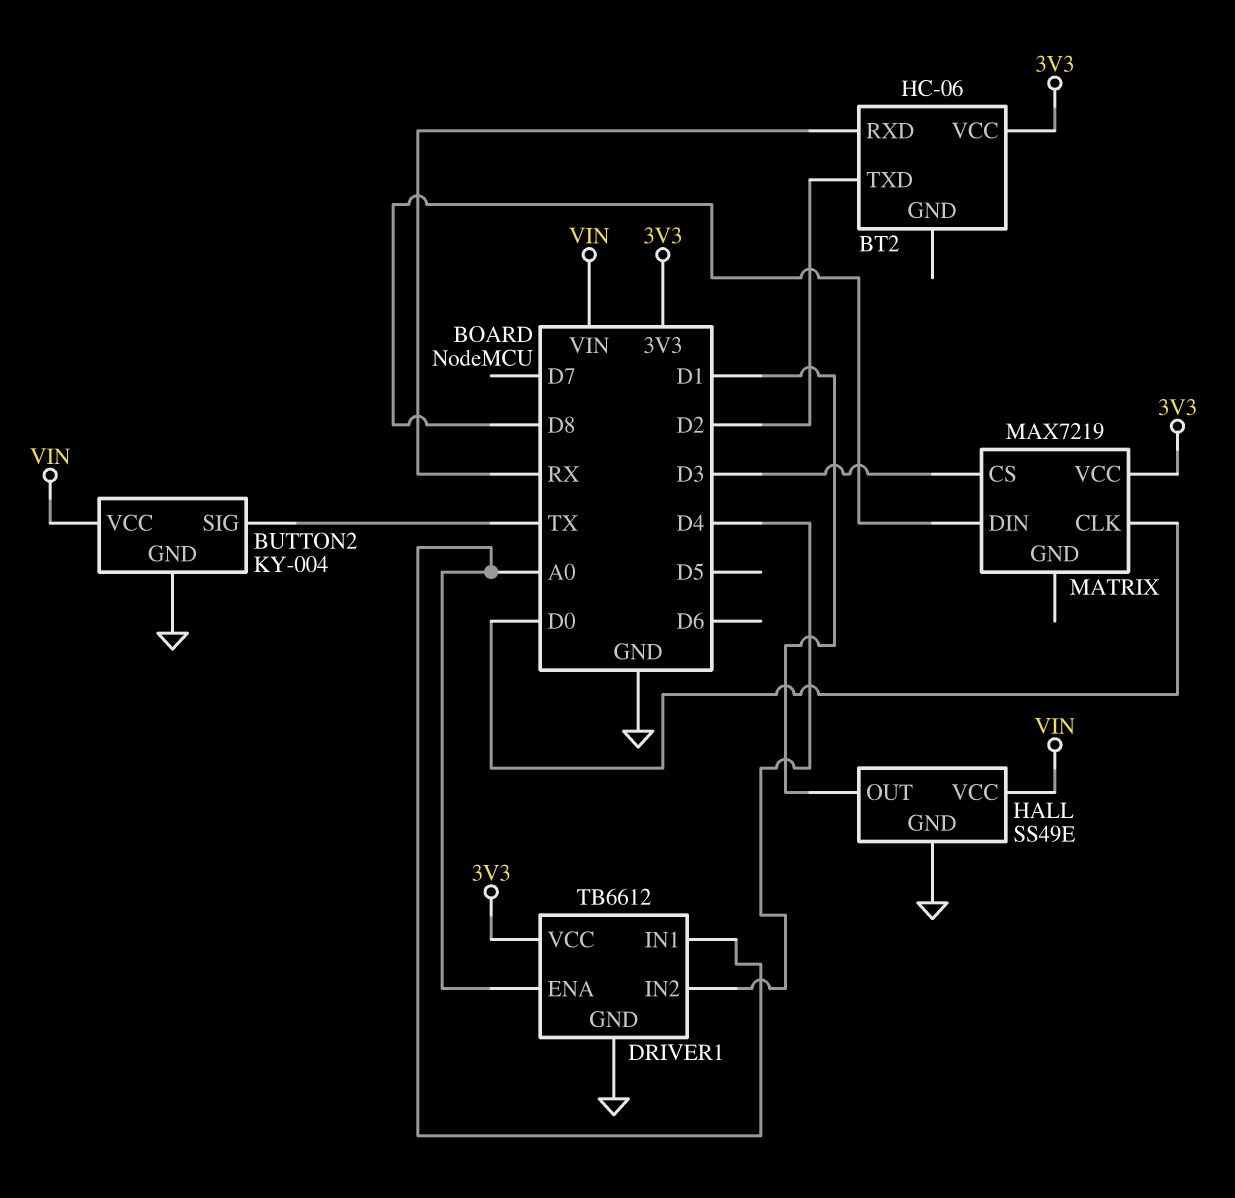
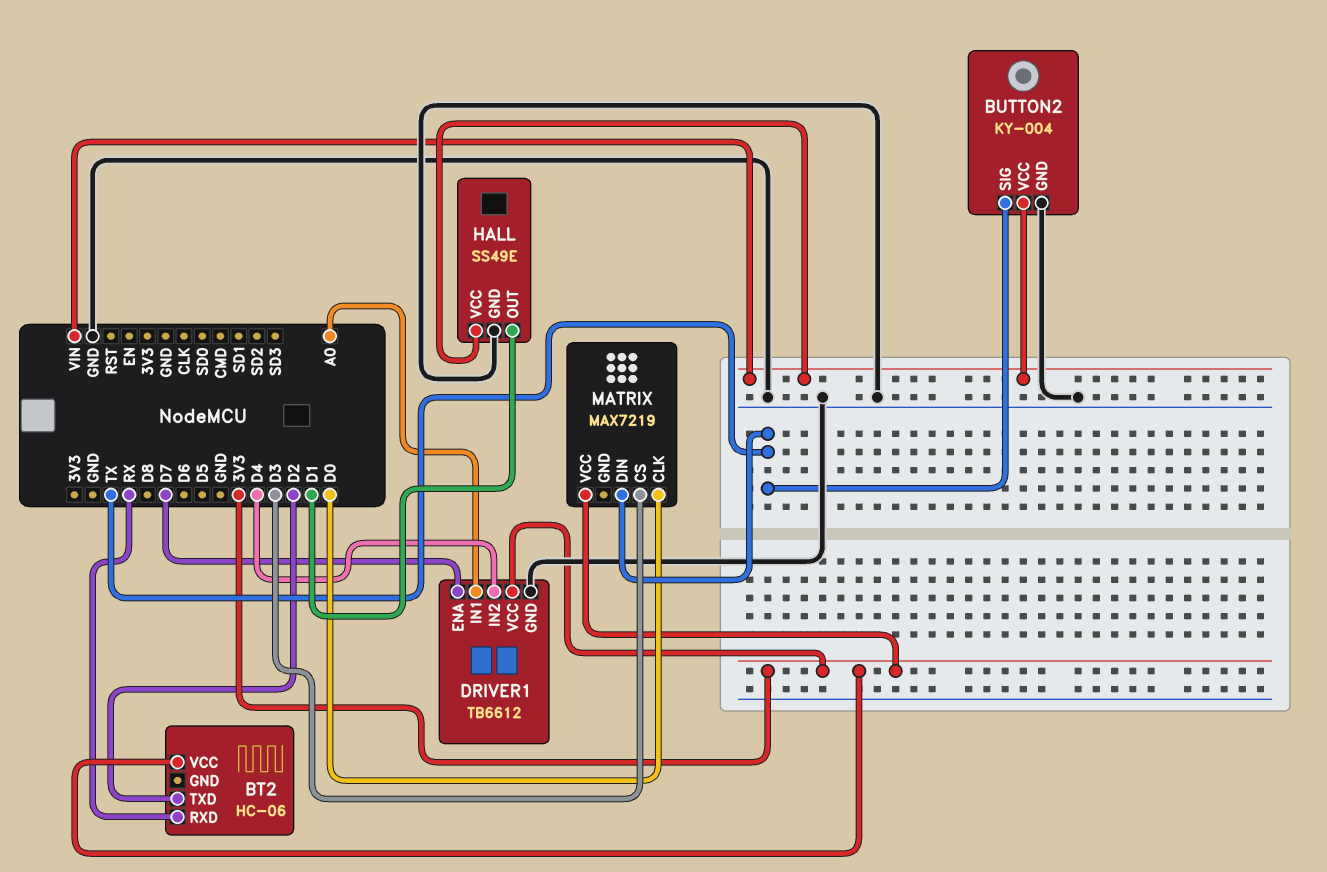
DRIVER1 pin ENA: A0 -> D7
MATRIX pin DIN: D8 -> TX

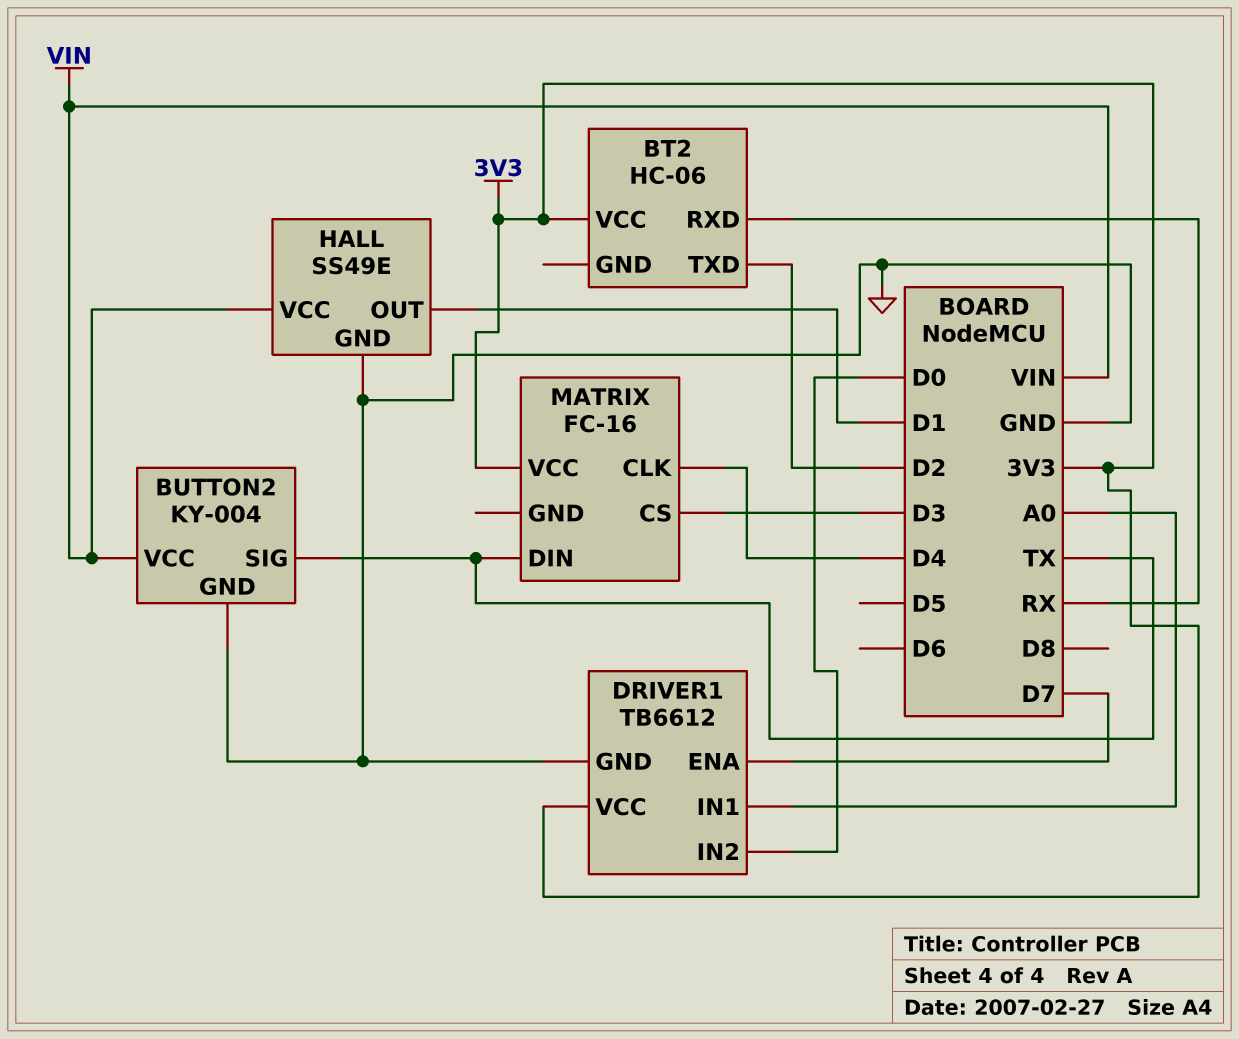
DRIVER1 pin IN2: D4 -> D0
MATRIX: MAX7219 -> FC-16
MATRIX pin CLK: D0 -> D4

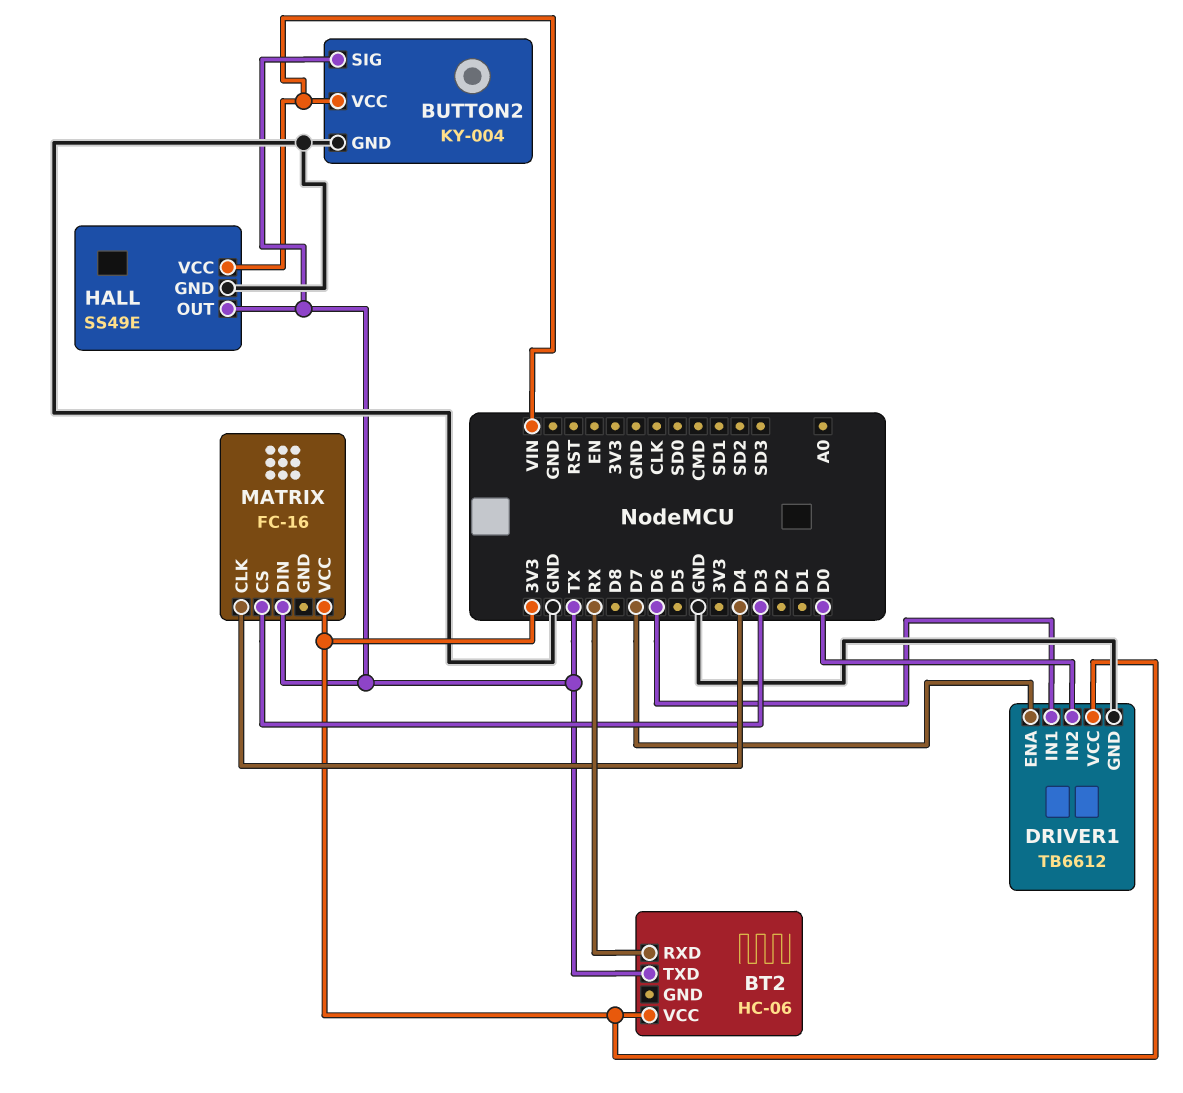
BT2 pin TXD: D2 -> TX
DRIVER1 pin IN1: A0 -> D6
HALL pin OUT: D1 -> TX

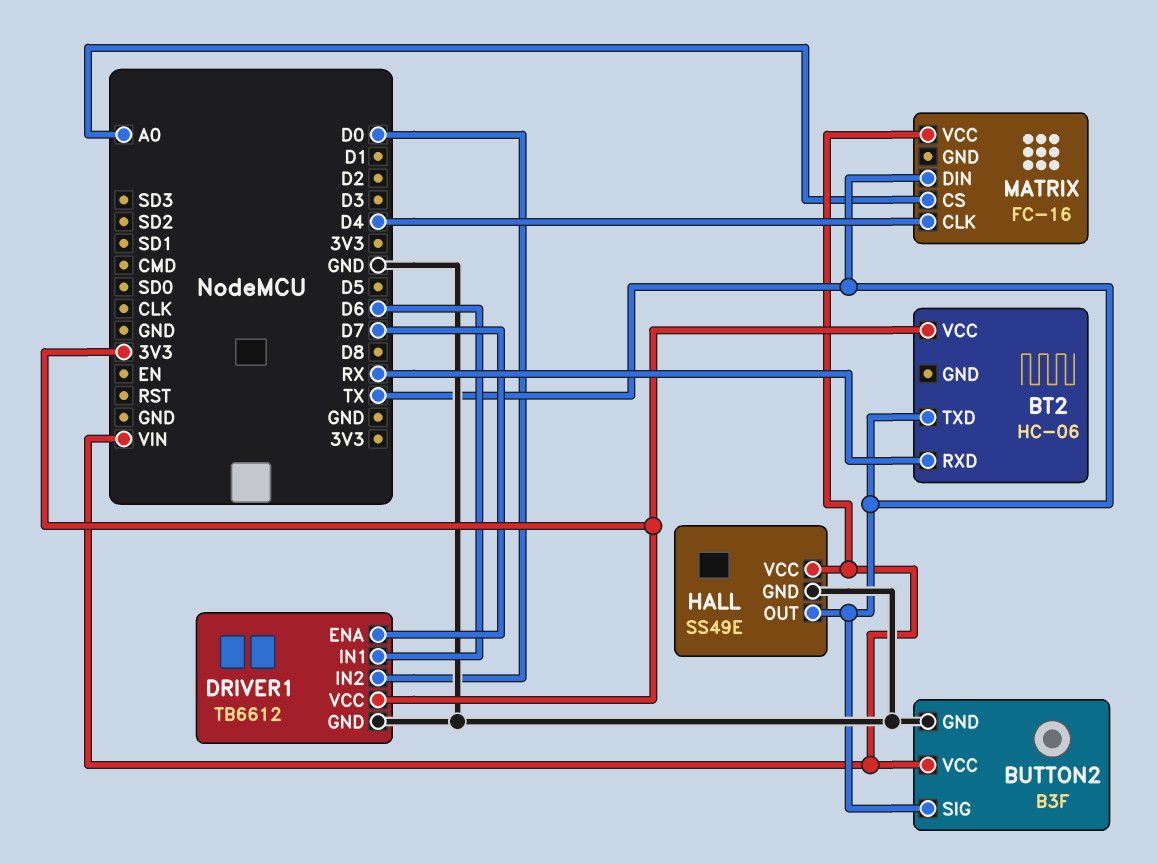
BUTTON2: KY-004 -> B3F
MATRIX pin CS: D3 -> A0
MATRIX pin VCC: 3V3 -> VIN

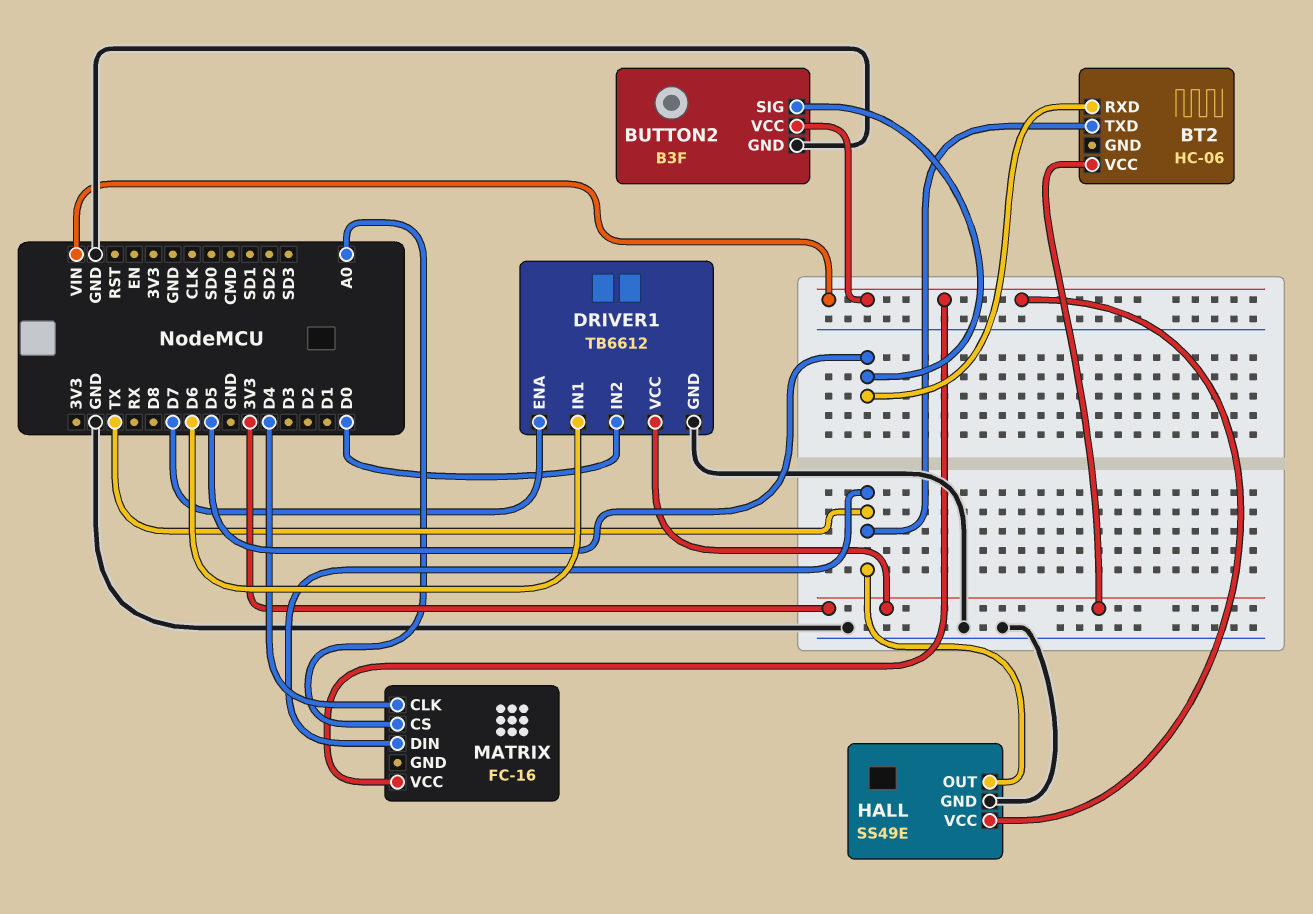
BT2 pin RXD: RX -> D5
BUTTON2 pin SIG: TX -> D5

